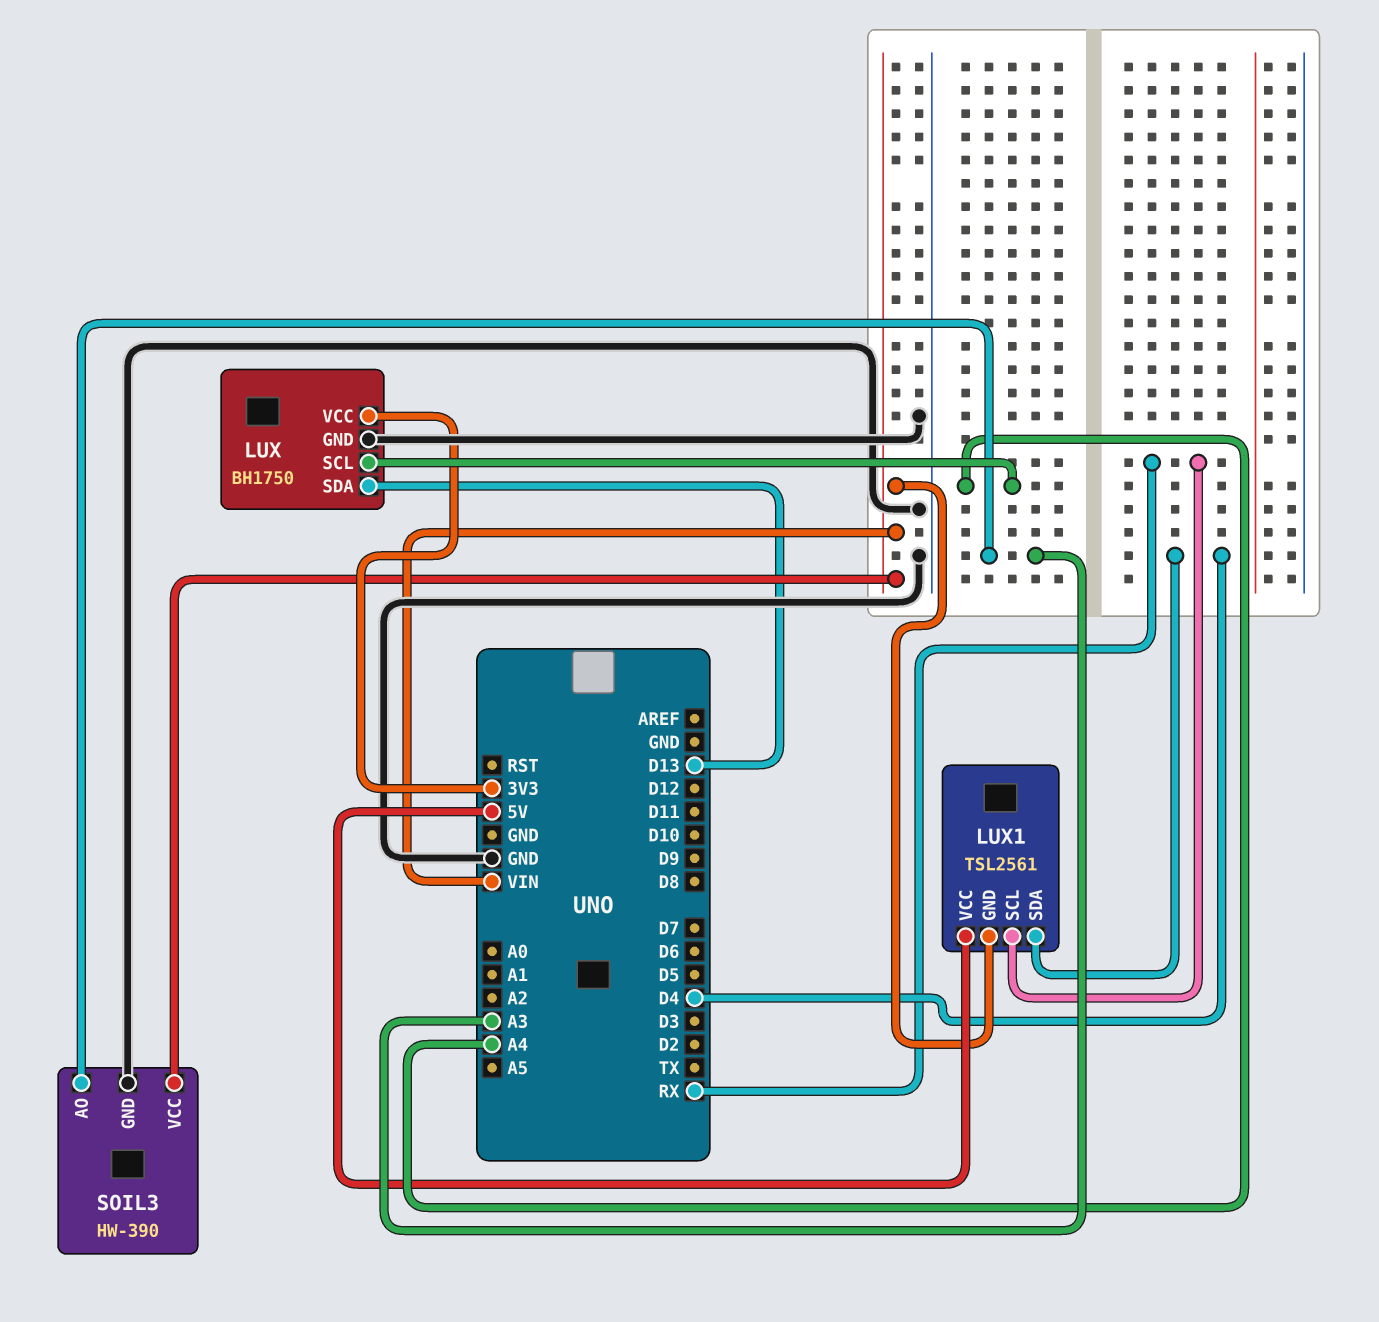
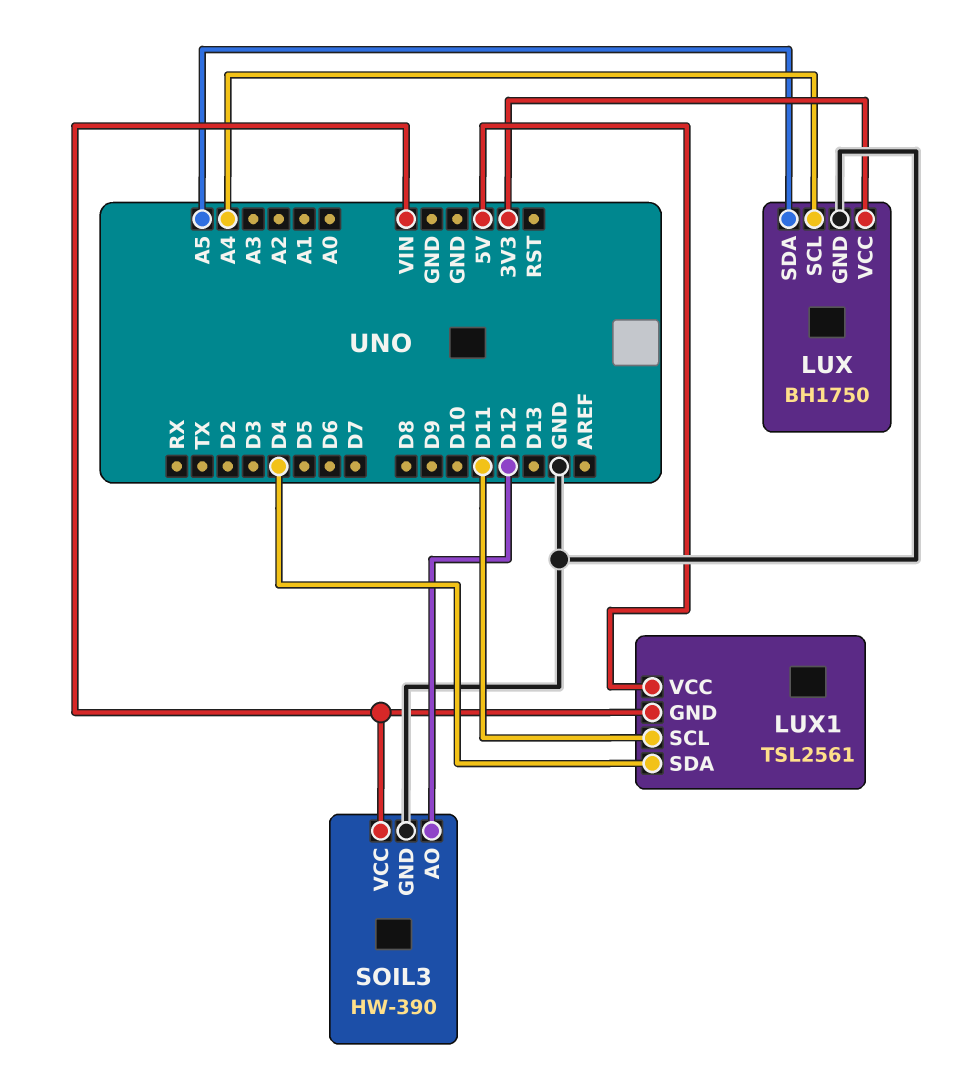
LUX pin SDA: D13 -> A5
LUX1 pin SCL: RX -> D11
SOIL3 pin AO: A3 -> D12

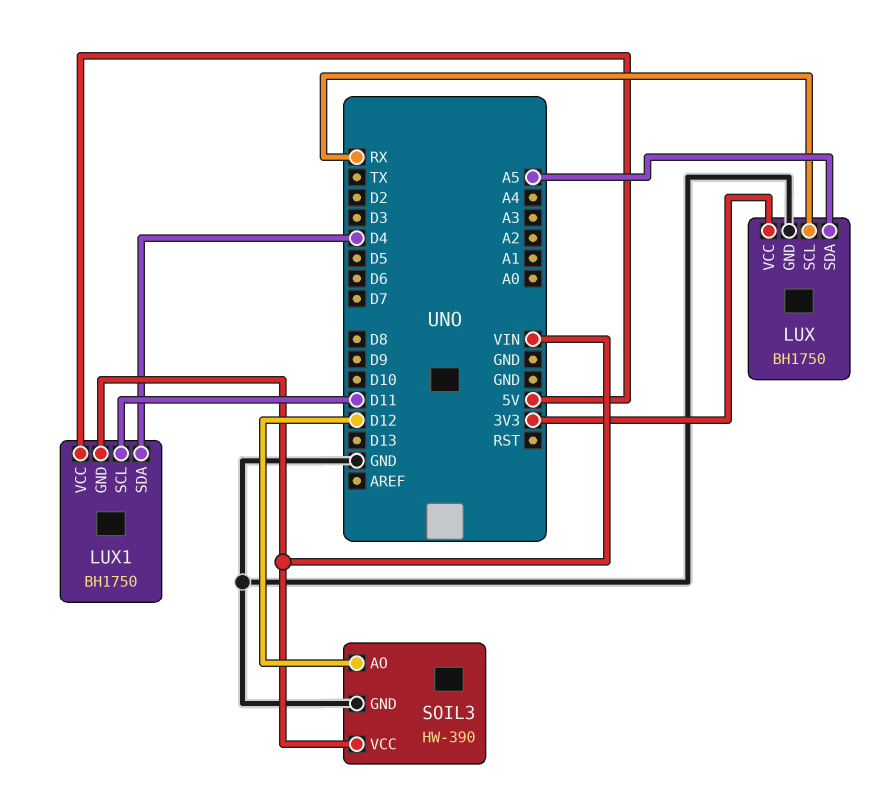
LUX pin SCL: A4 -> RX
LUX1: TSL2561 -> BH1750

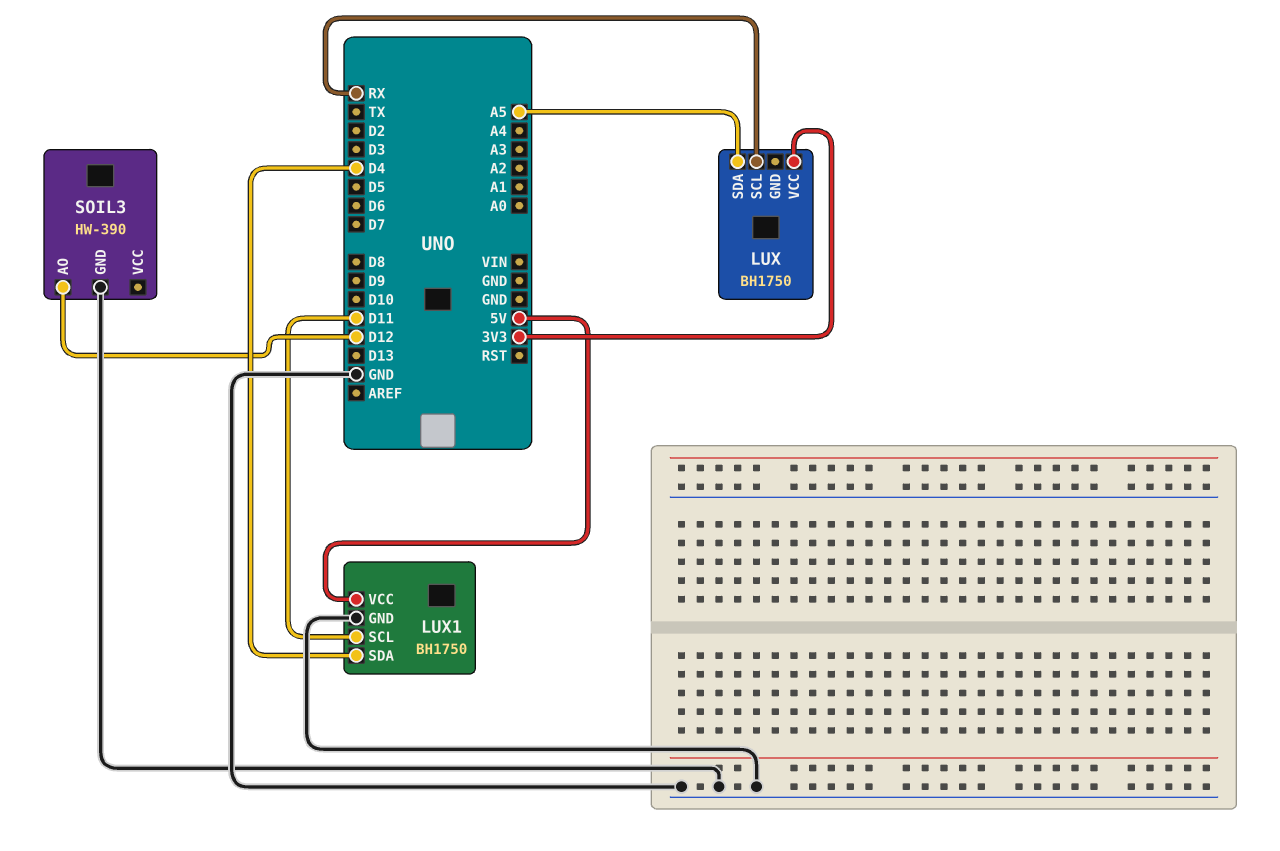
LUX pin GND: GND -> none
LUX1 pin GND: VIN -> GND
SOIL3 pin VCC: VIN -> none

